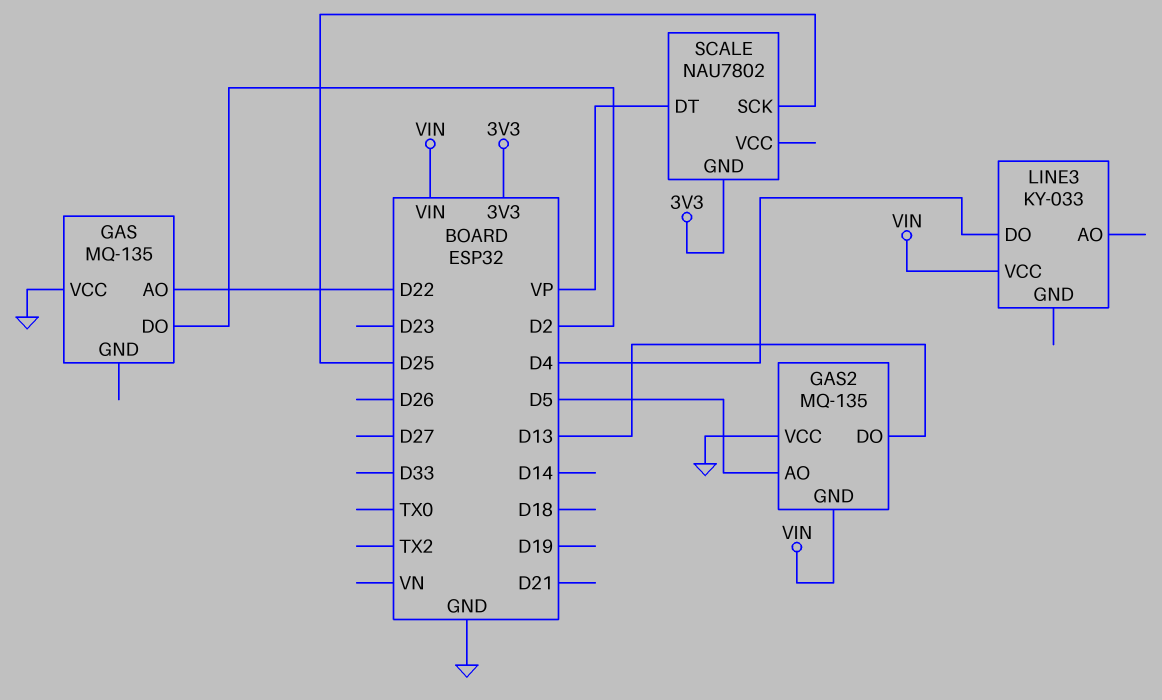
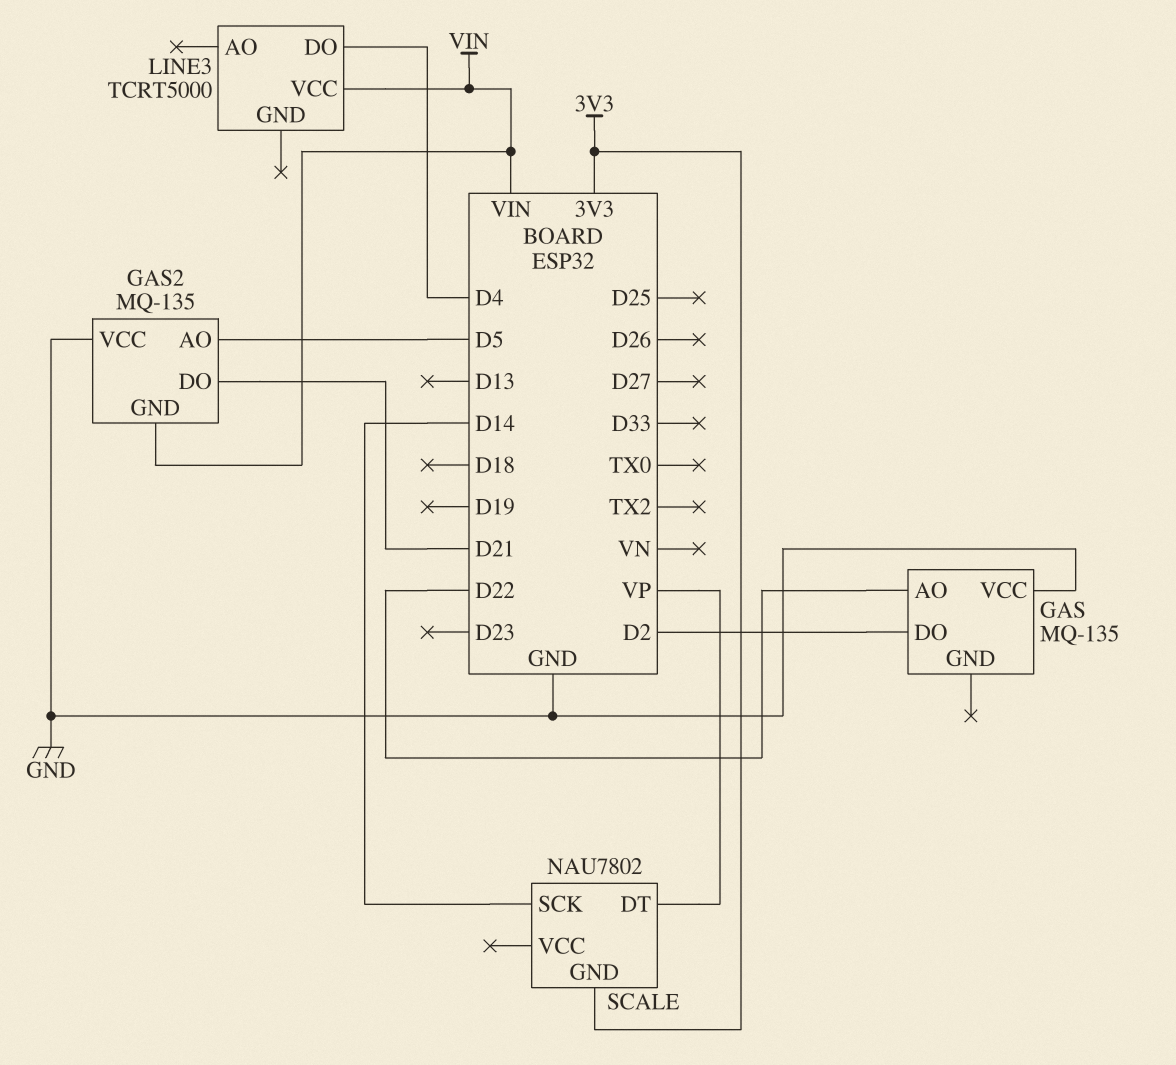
GAS2 pin DO: D13 -> D21
LINE3: KY-033 -> TCRT5000
SCALE pin SCK: D25 -> D14

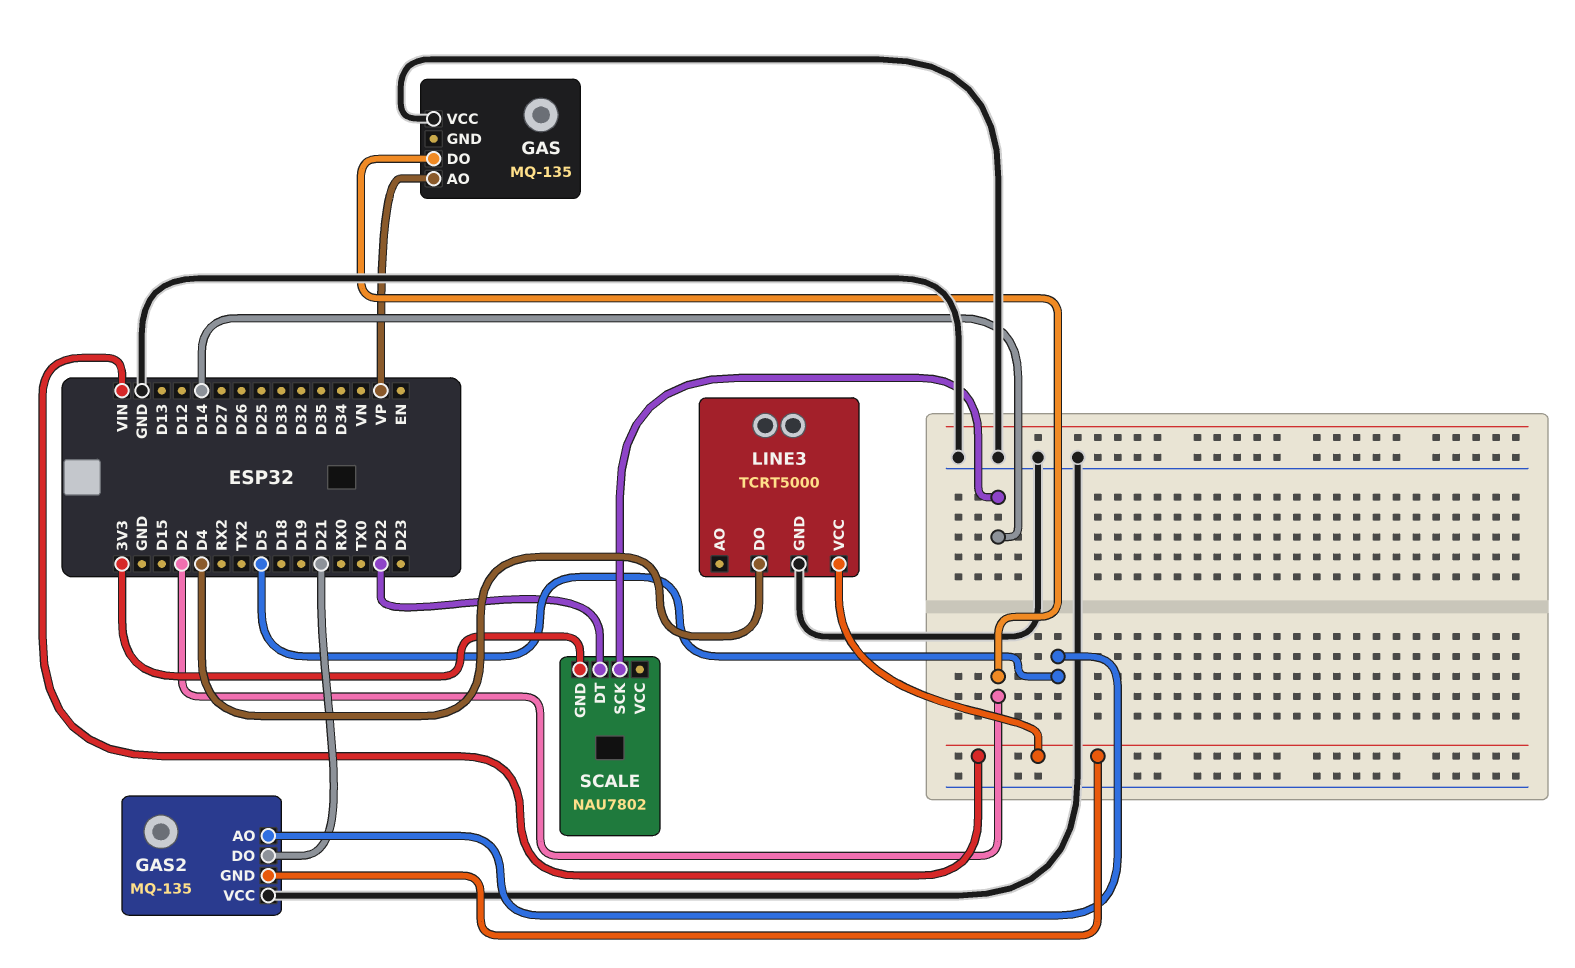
GAS pin AO: D22 -> VP
LINE3 pin GND: none -> GND
SCALE pin DT: VP -> D22

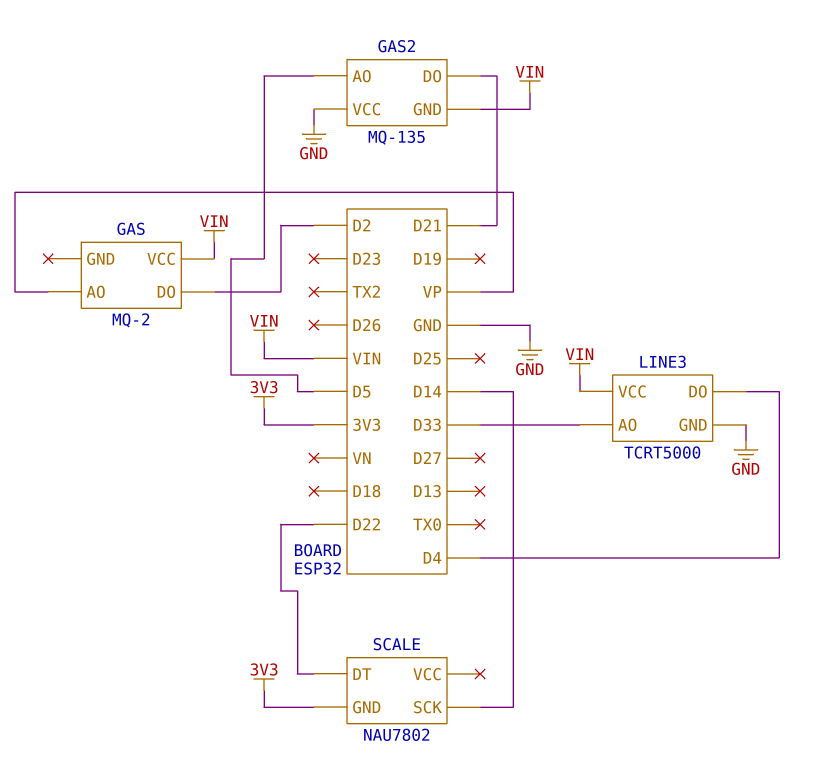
GAS: MQ-135 -> MQ-2
GAS pin VCC: GND -> VIN
LINE3 pin AO: none -> D33

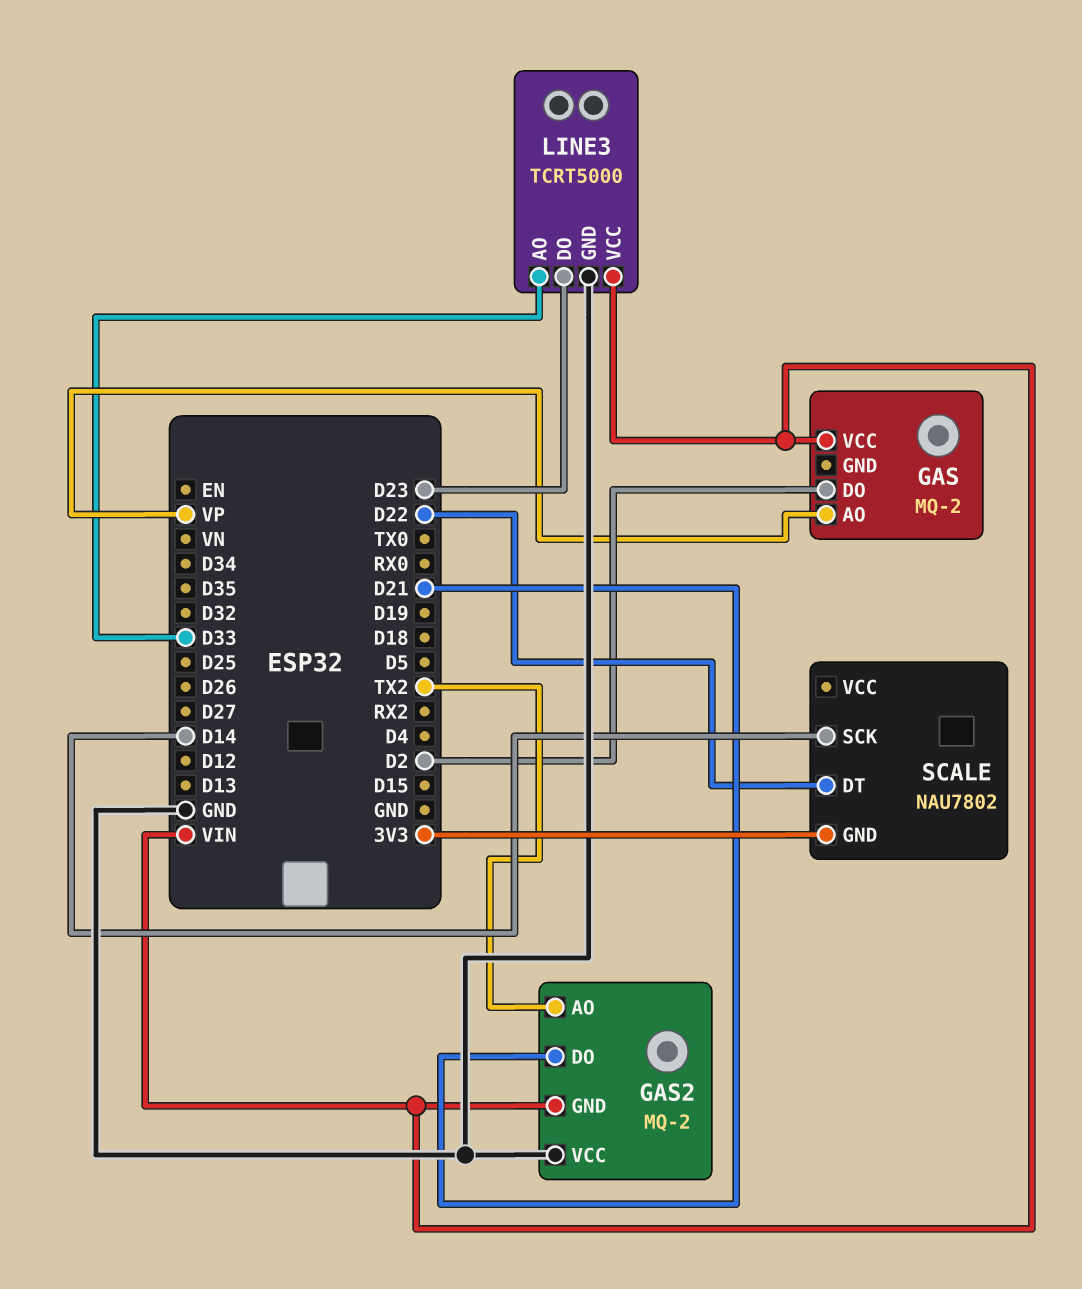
GAS2: MQ-135 -> MQ-2
GAS2 pin AO: D5 -> TX2
LINE3 pin DO: D4 -> D23

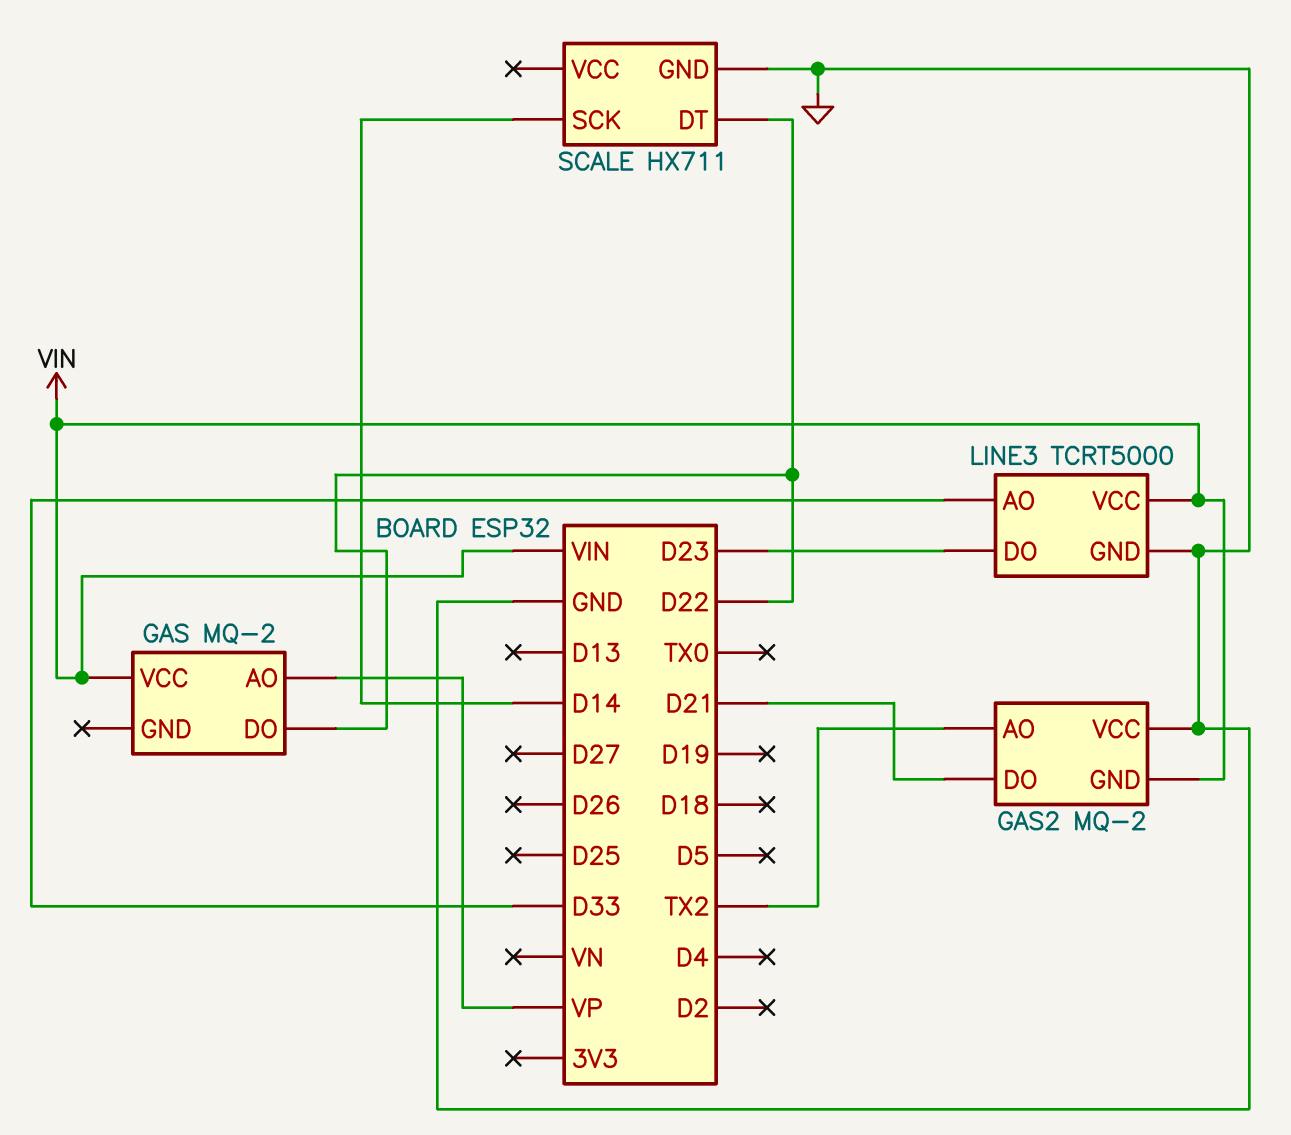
GAS pin DO: D2 -> D22
SCALE: NAU7802 -> HX711
SCALE pin GND: 3V3 -> GND

